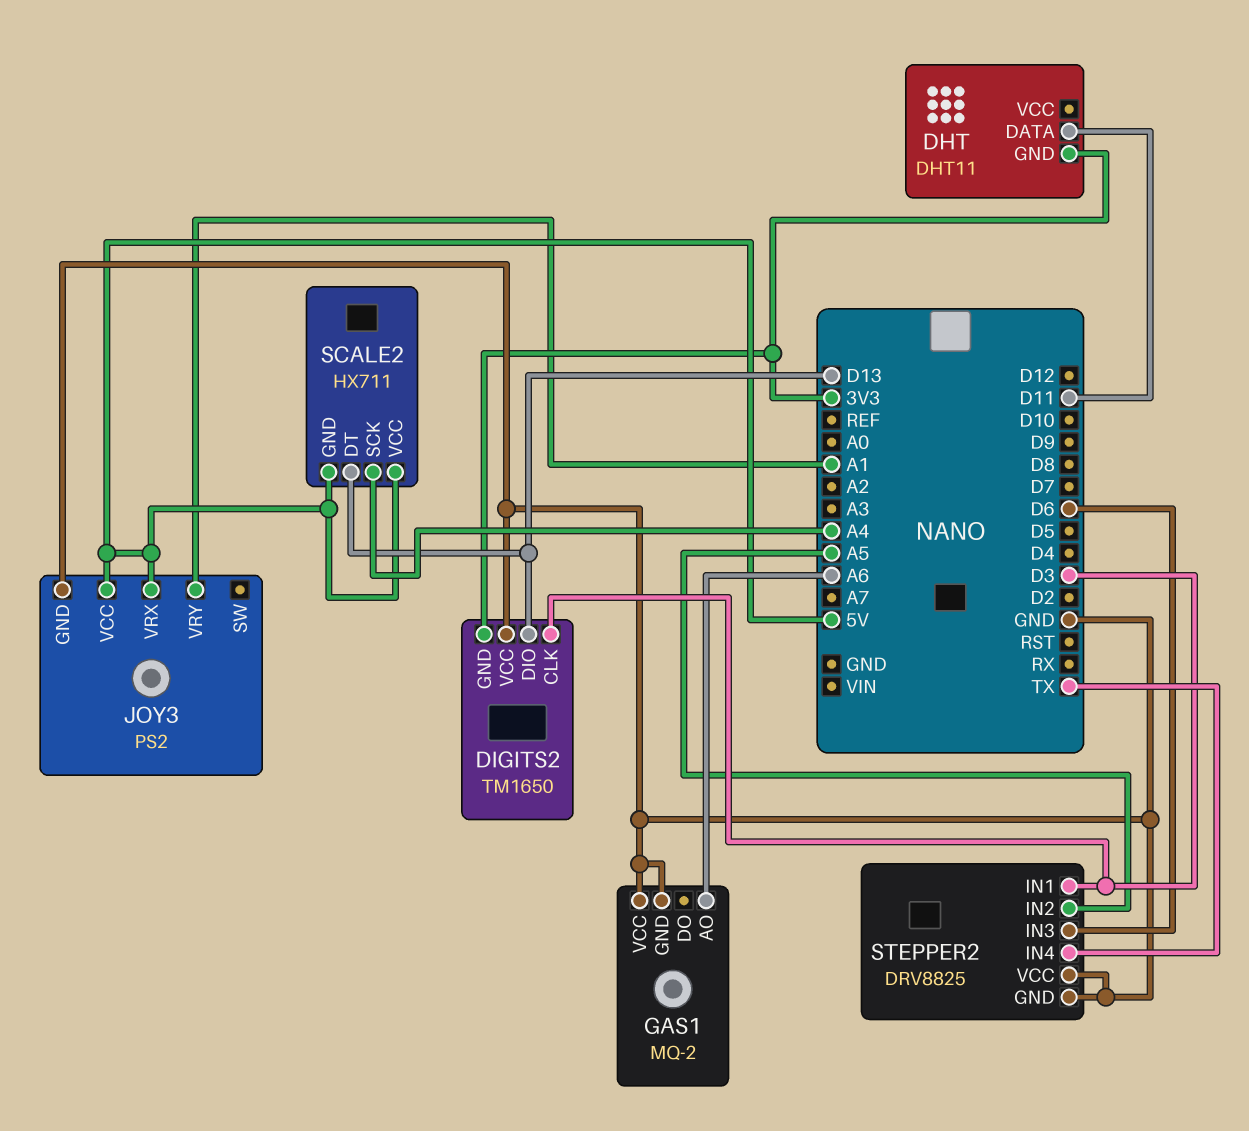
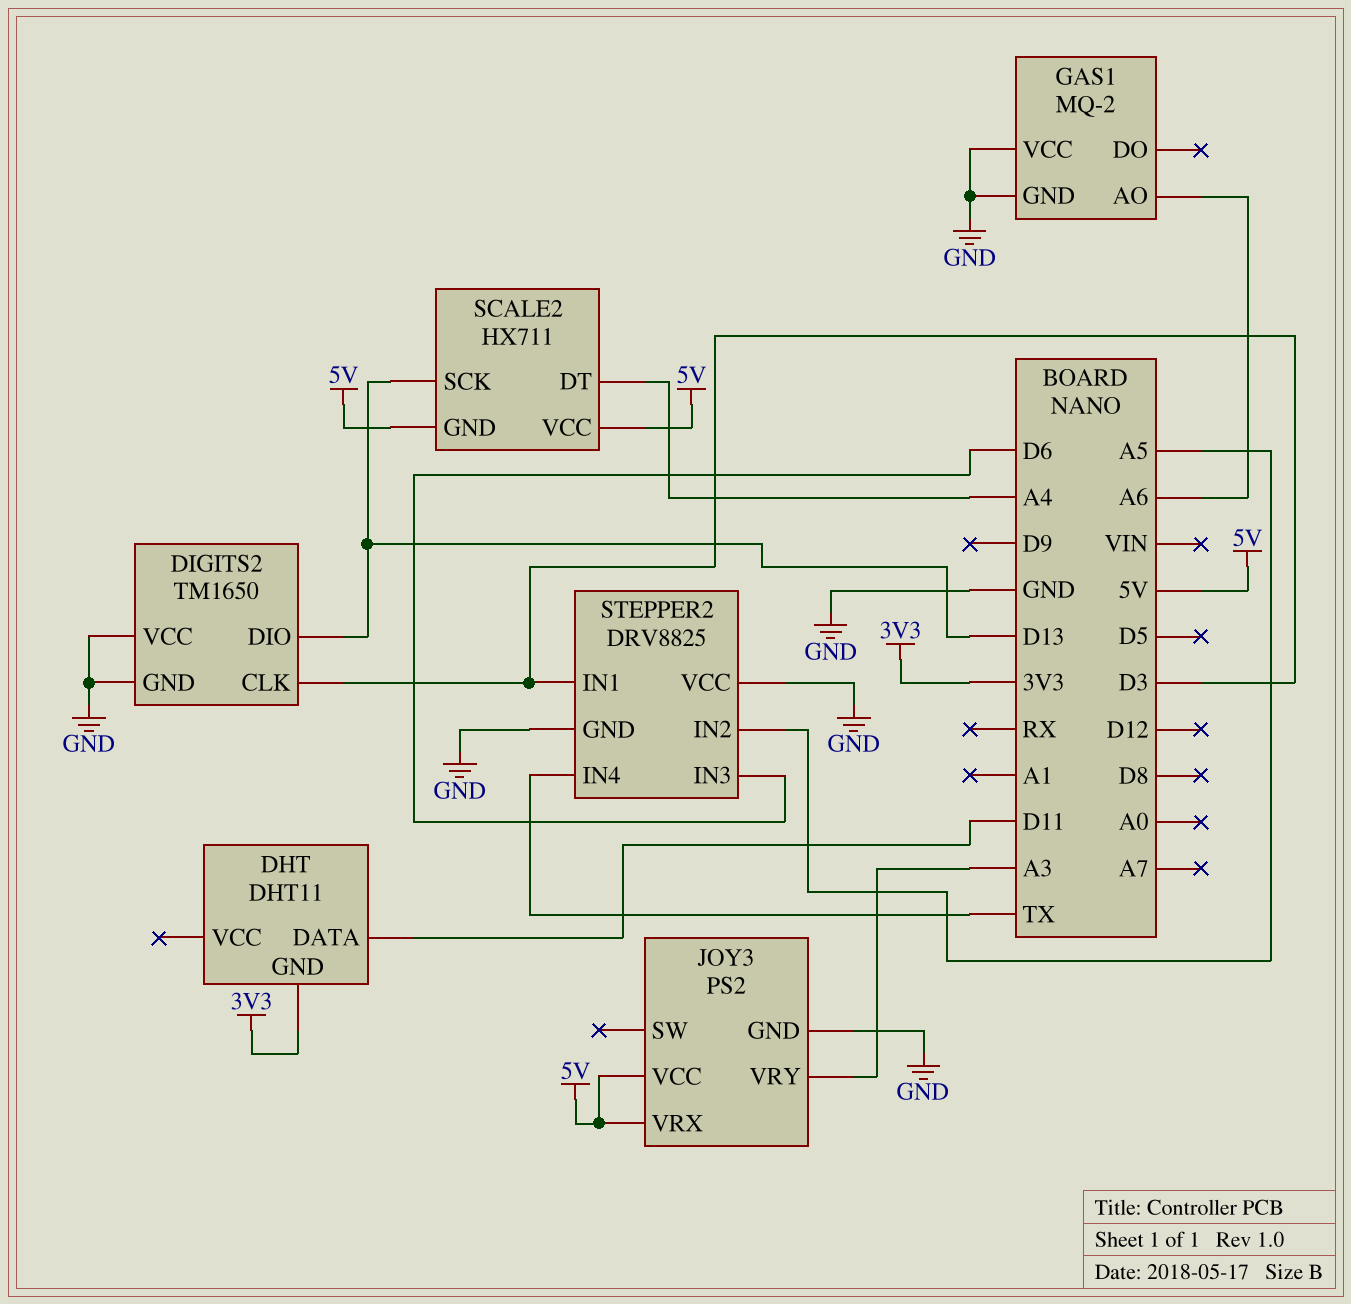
DIGITS2 pin GND: 3V3 -> GND
JOY3 pin VRY: A1 -> A3
SCALE2 pin DT: D13 -> A4
SCALE2 pin SCK: A4 -> D13

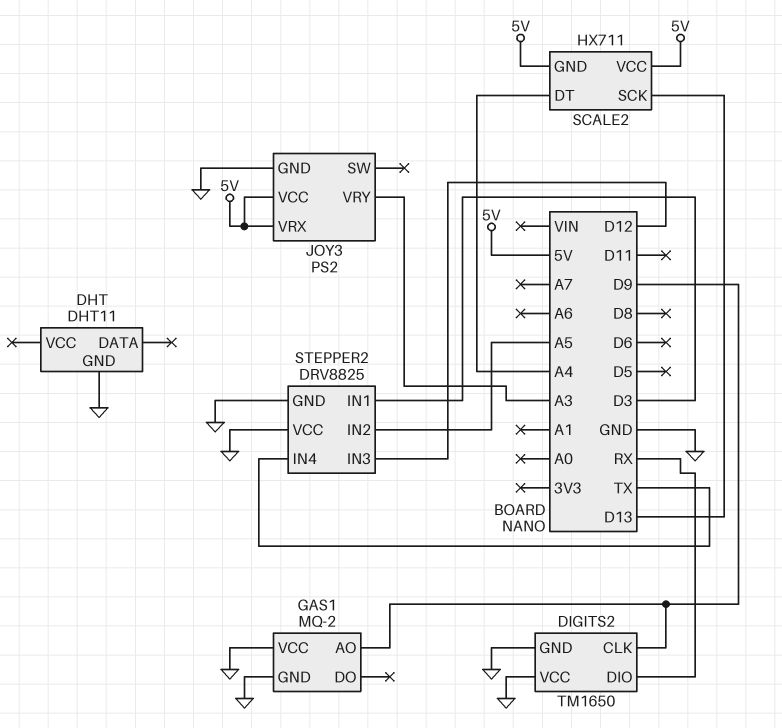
DHT pin DATA: D11 -> none
DHT pin GND: 3V3 -> GND
DIGITS2 pin CLK: D3 -> D9
DIGITS2 pin DIO: D13 -> RX
GAS1 pin AO: A6 -> D9
STEPPER2 pin IN3: D6 -> D12

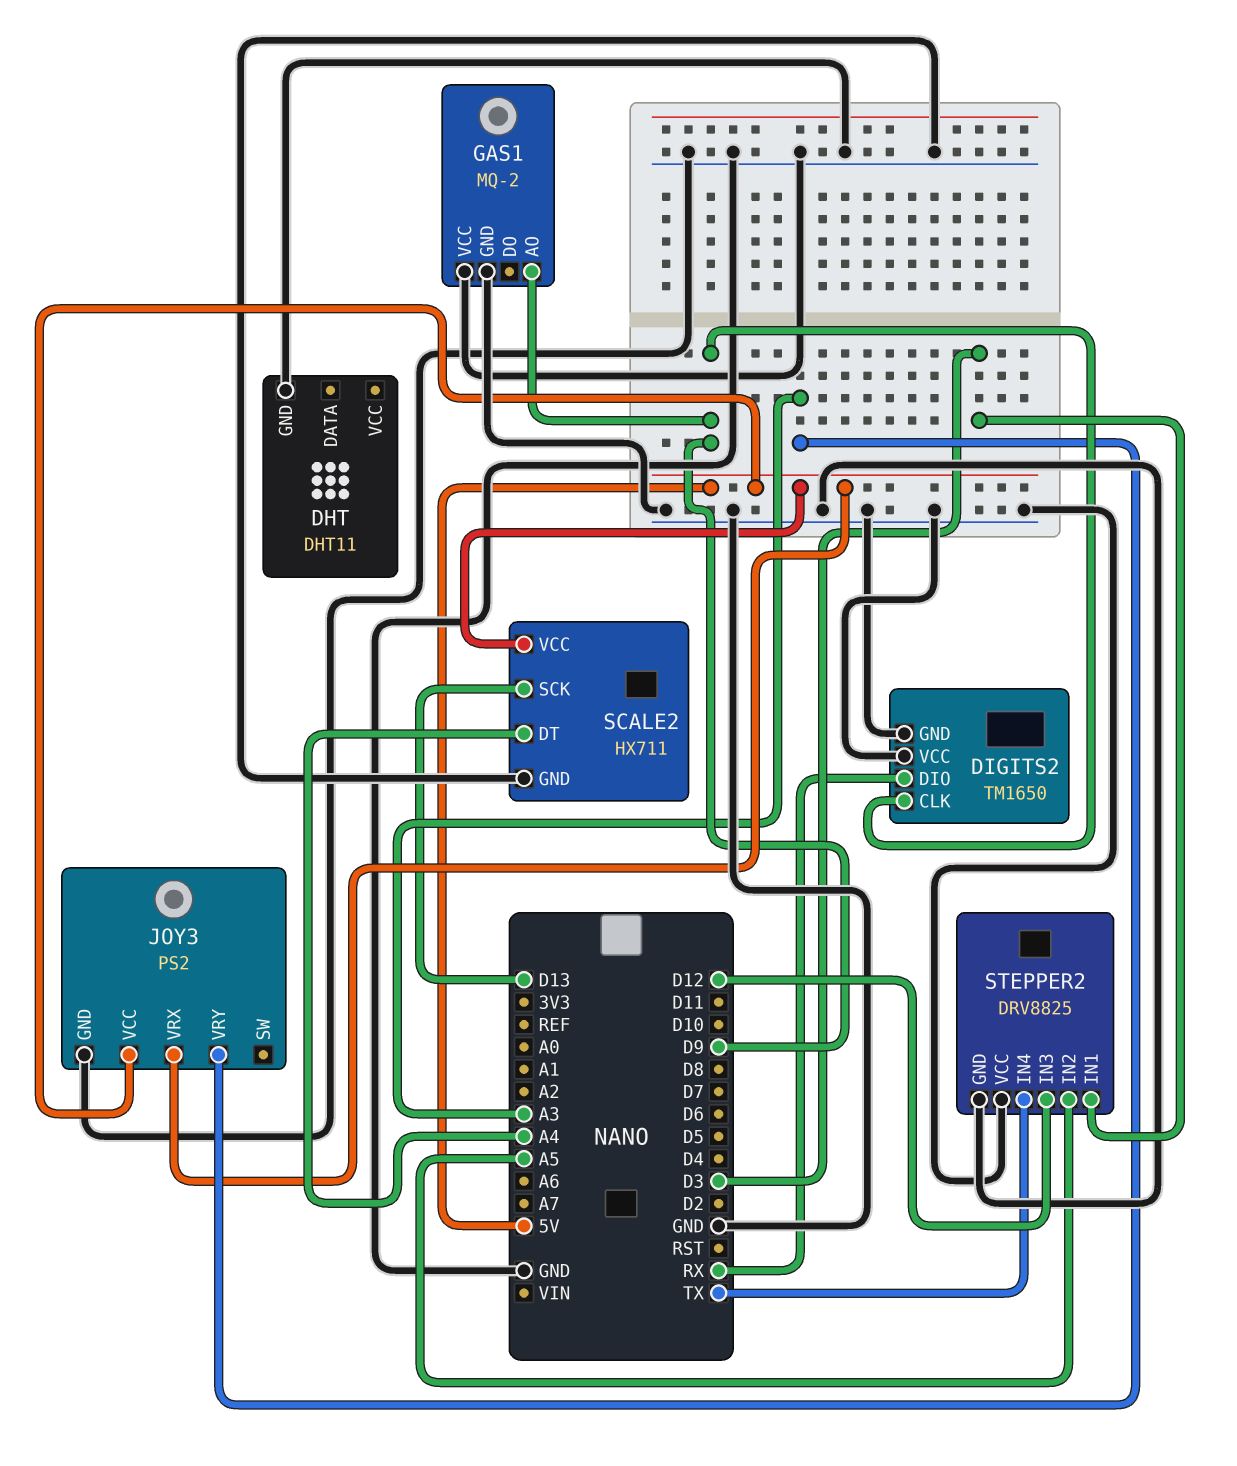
SCALE2 pin GND: 5V -> GND

